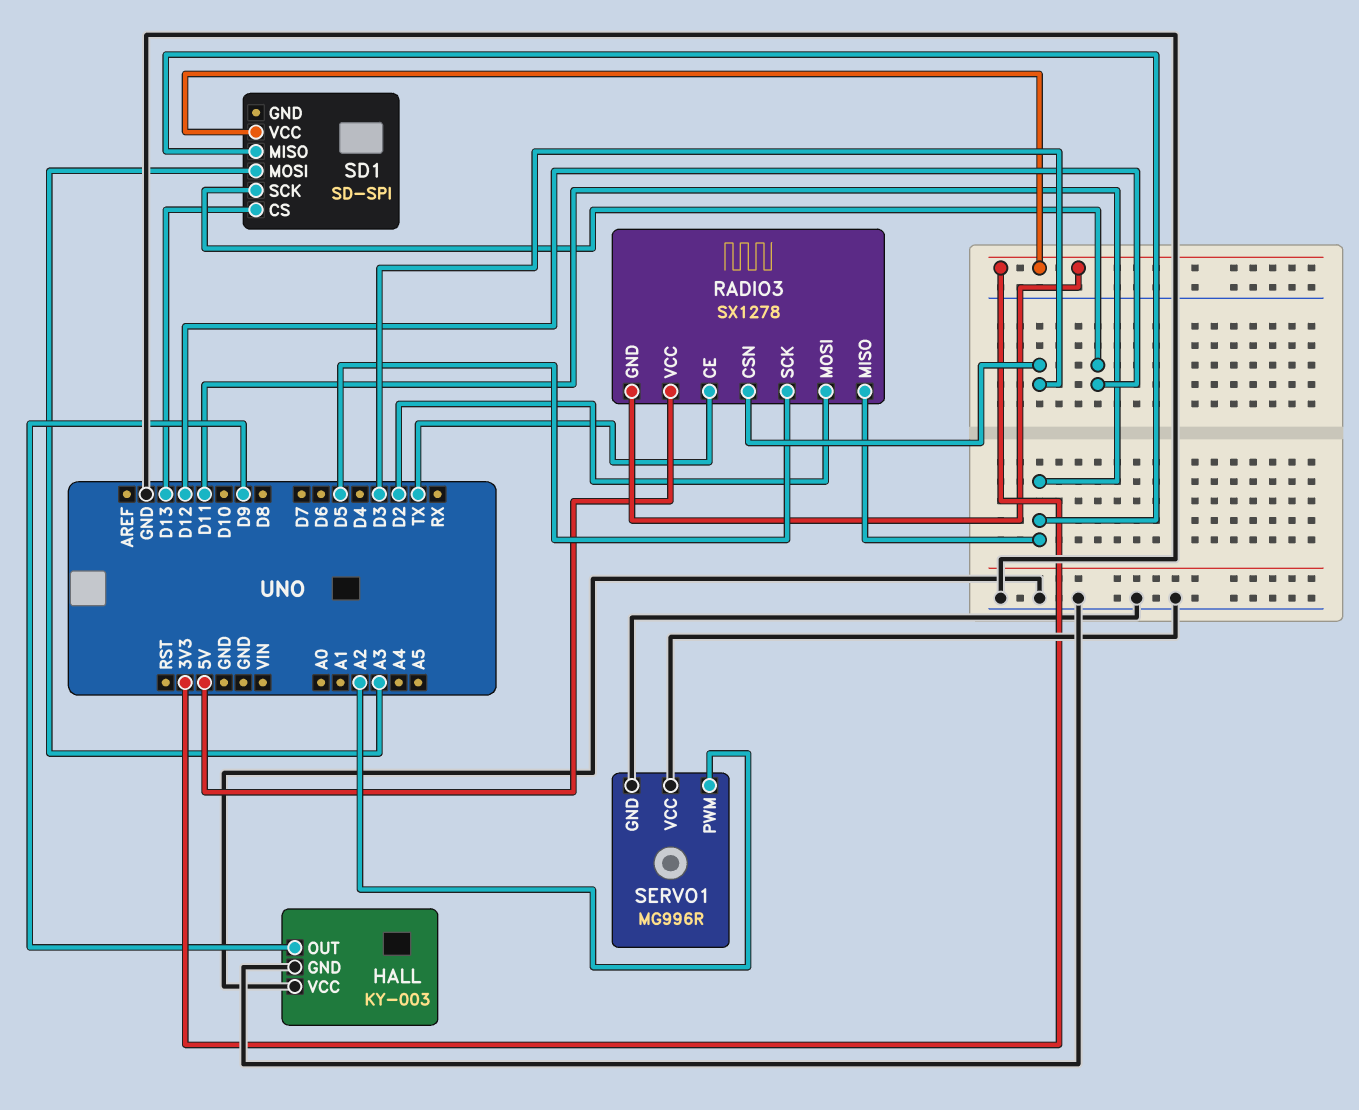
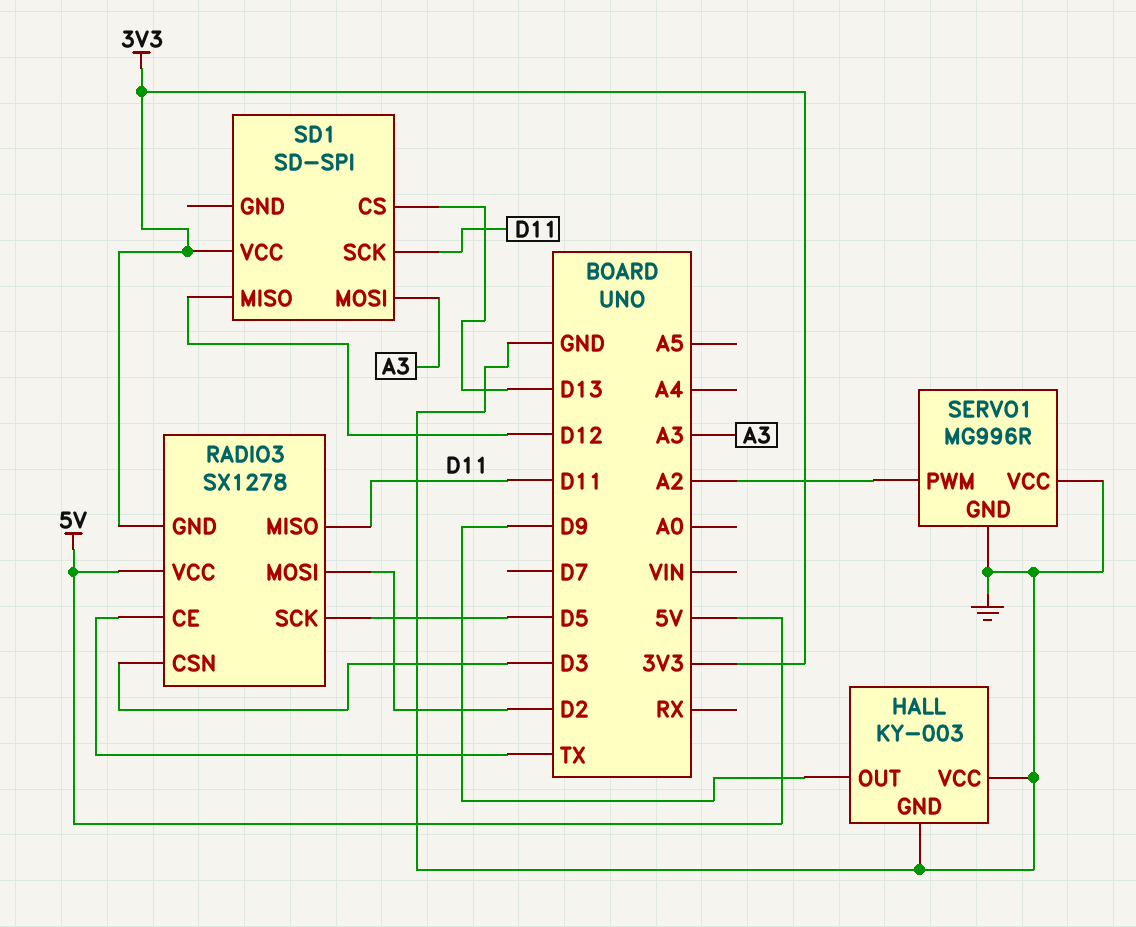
SD1 pin MISO: D11 -> D12
SD1 pin SCK: D12 -> D11

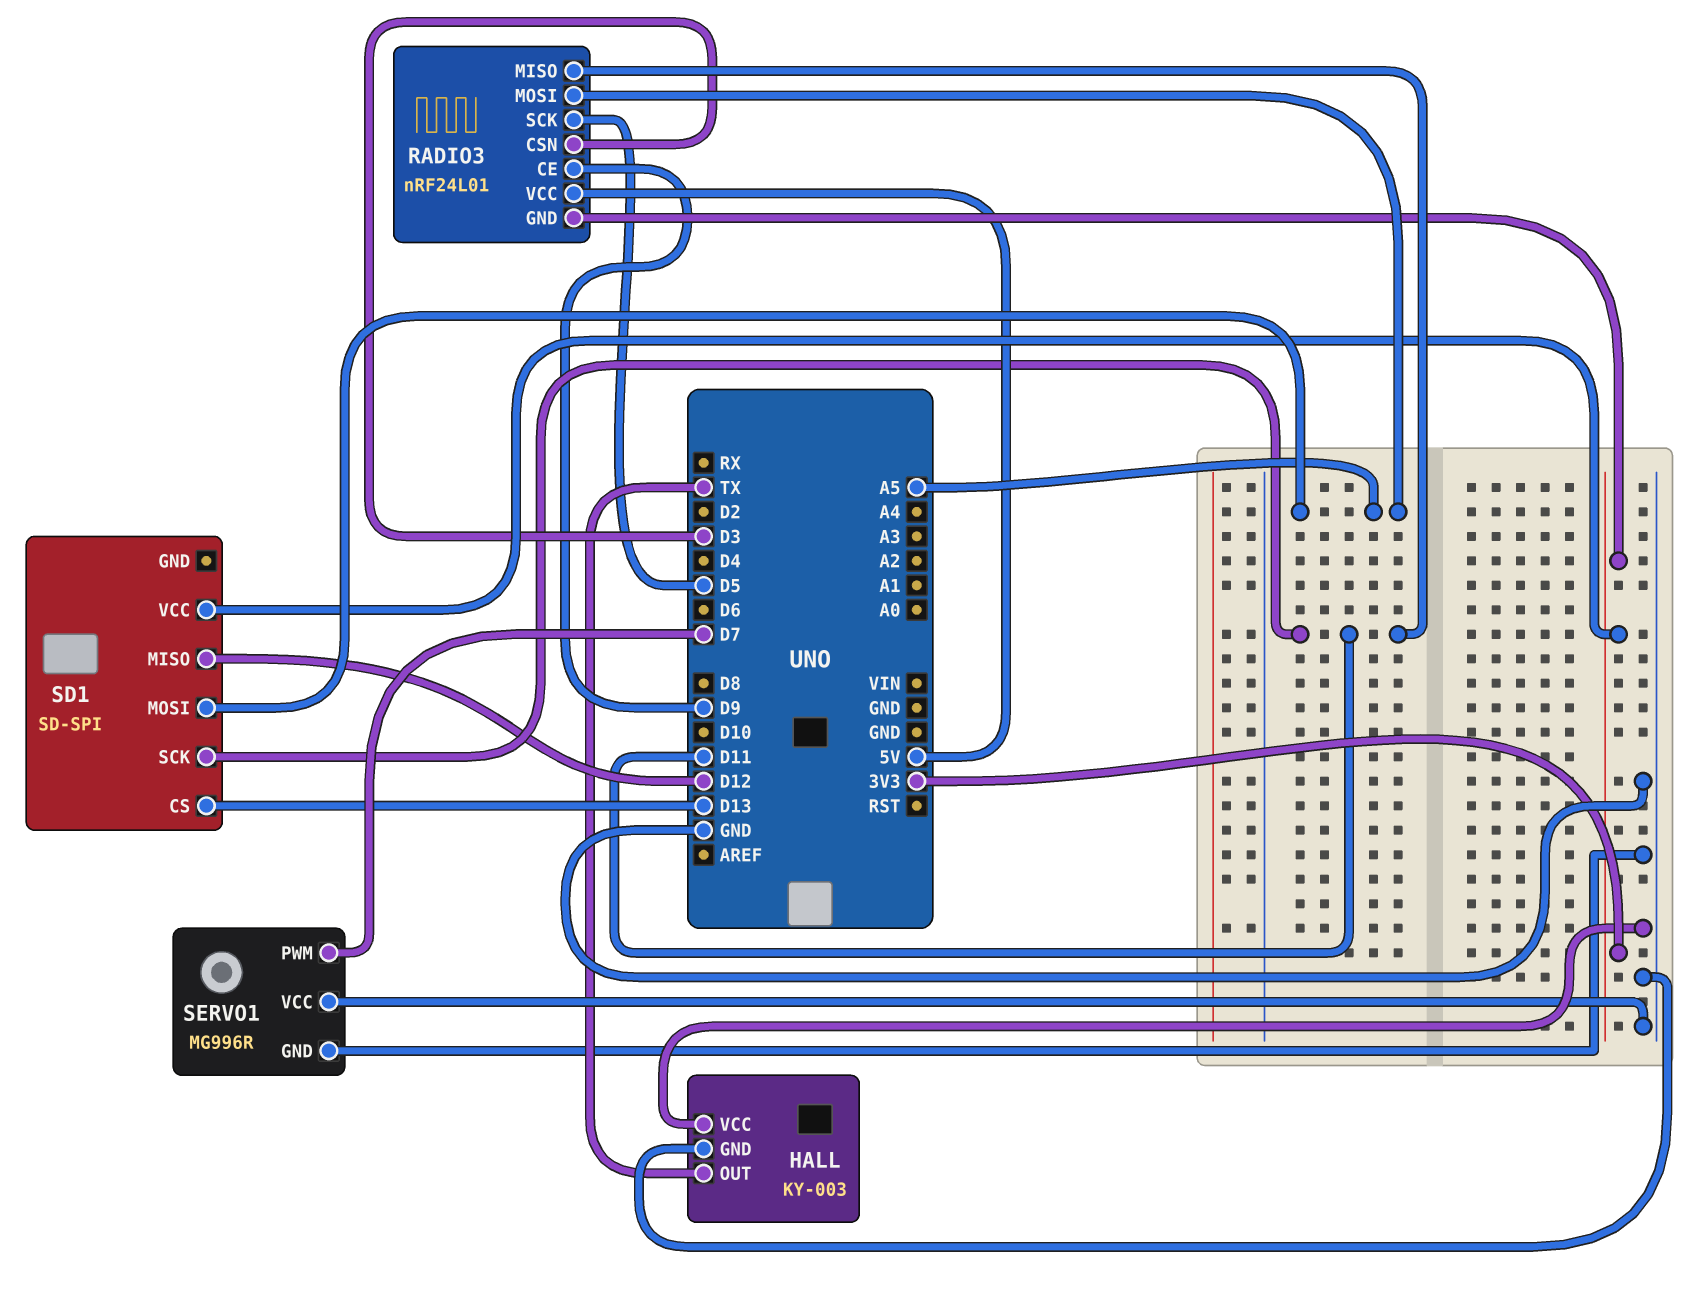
HALL pin OUT: D9 -> TX
RADIO3: SX1278 -> nRF24L01
RADIO3 pin CE: TX -> D9
RADIO3 pin MOSI: D2 -> A5
SD1 pin MOSI: A3 -> A5
SERVO1 pin PWM: A2 -> D7

